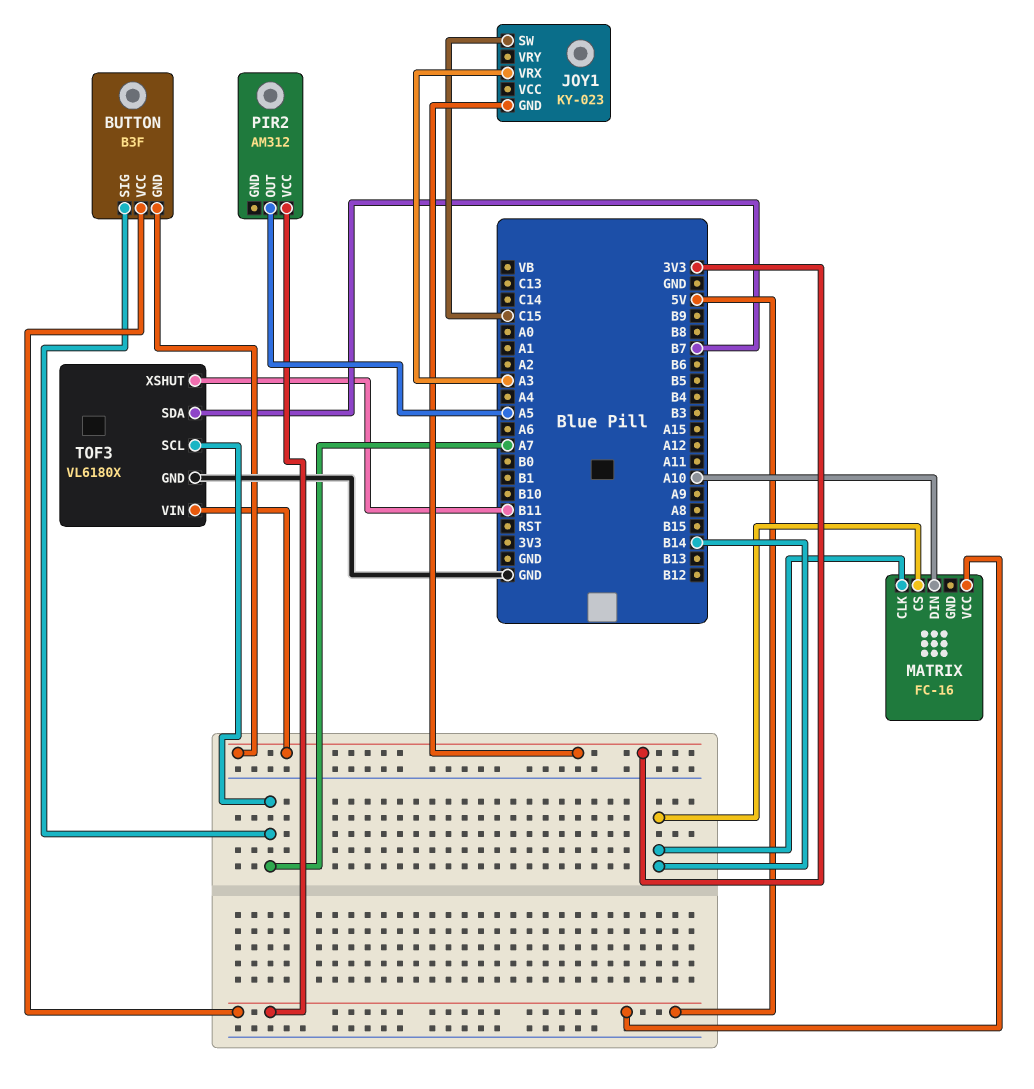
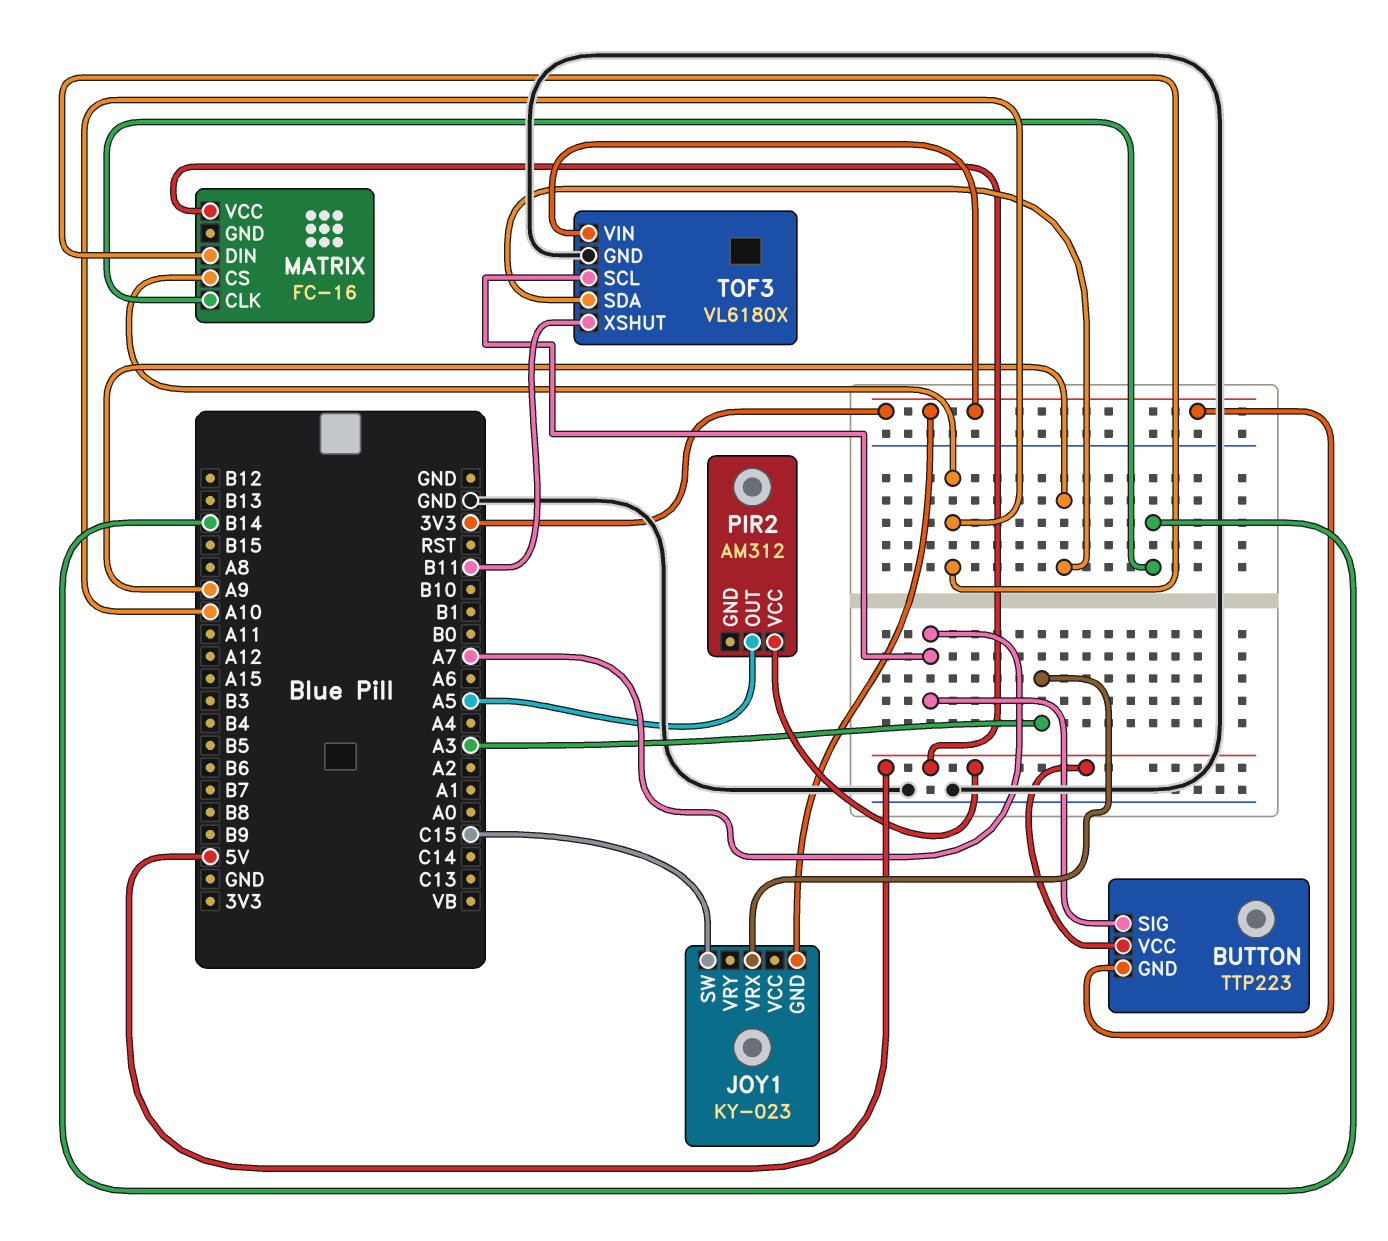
BUTTON: B3F -> TTP223
MATRIX pin CS: B14 -> A10
TOF3 pin SDA: B7 -> A9

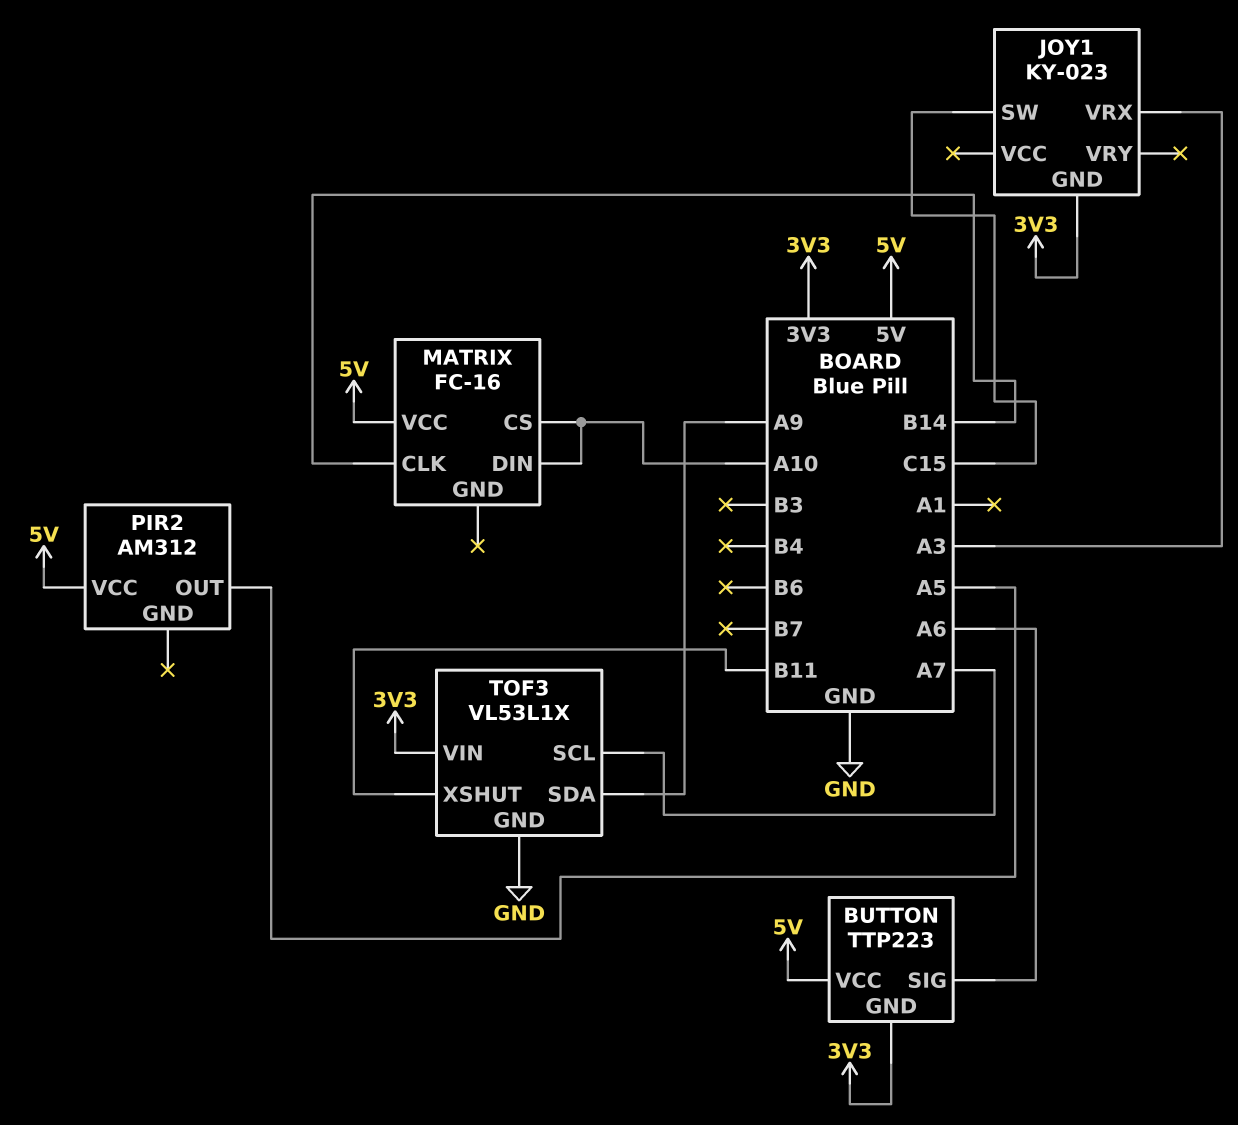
BUTTON pin SIG: A7 -> A6
TOF3: VL6180X -> VL53L1X

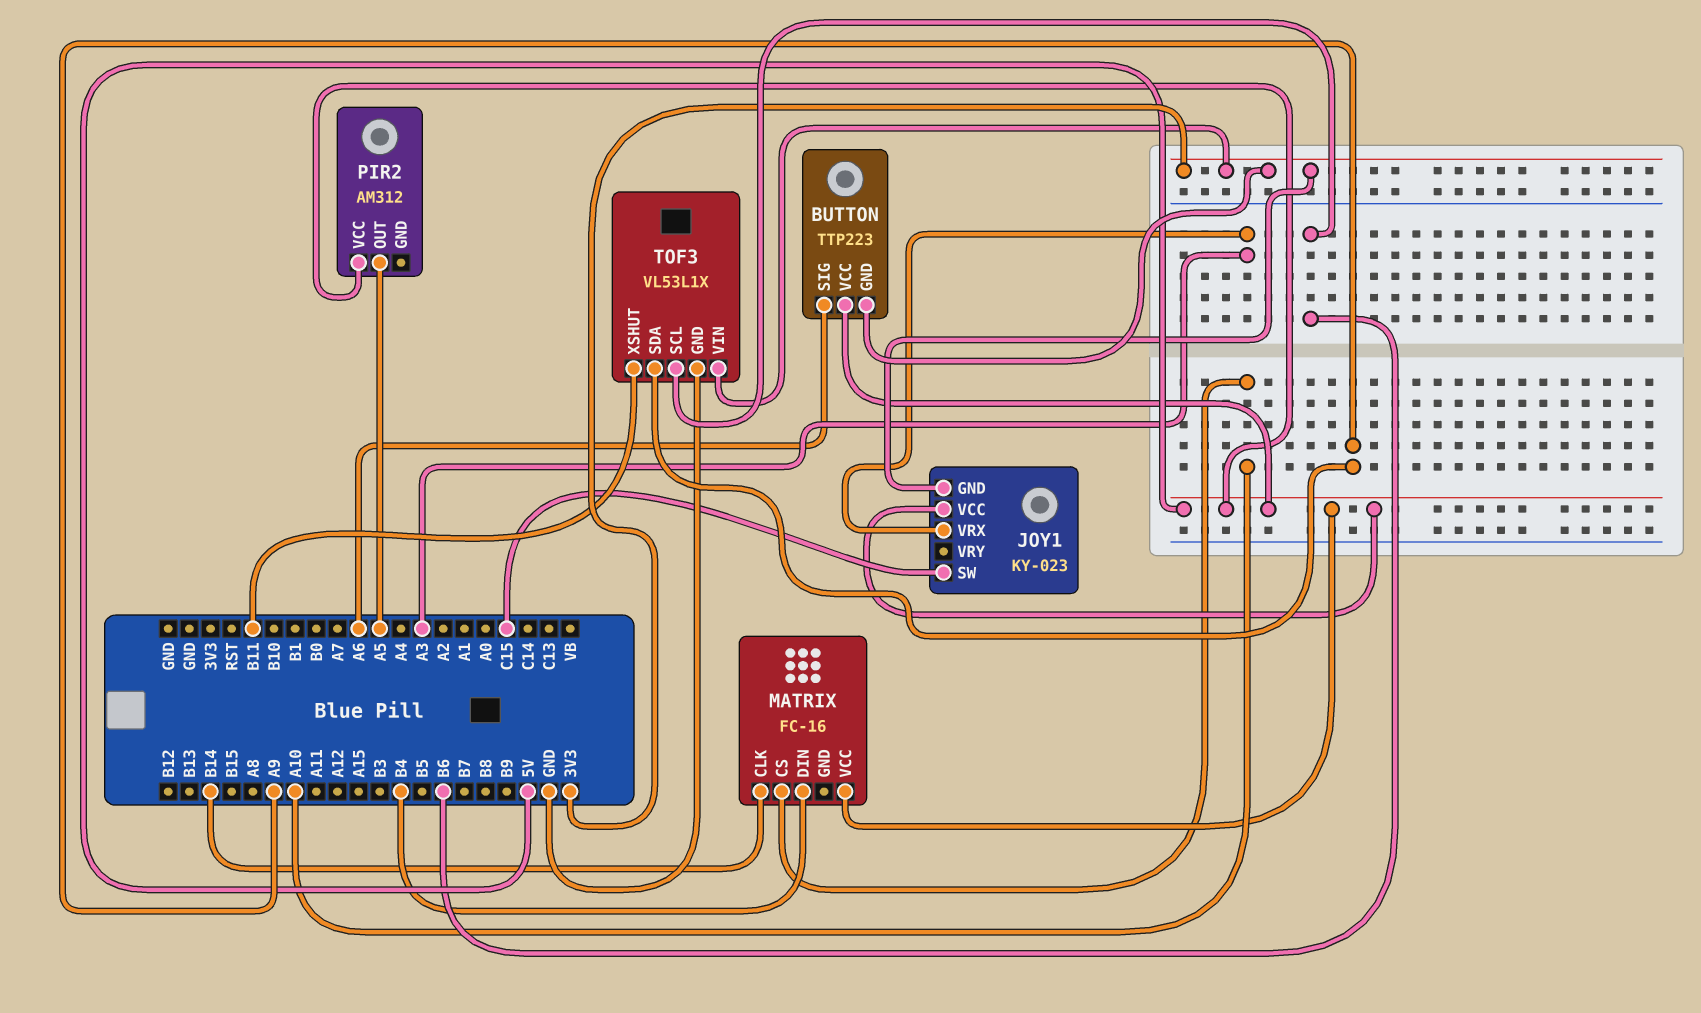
JOY1 pin VCC: none -> 5V
MATRIX pin DIN: A10 -> B4
TOF3 pin SCL: A7 -> B6

